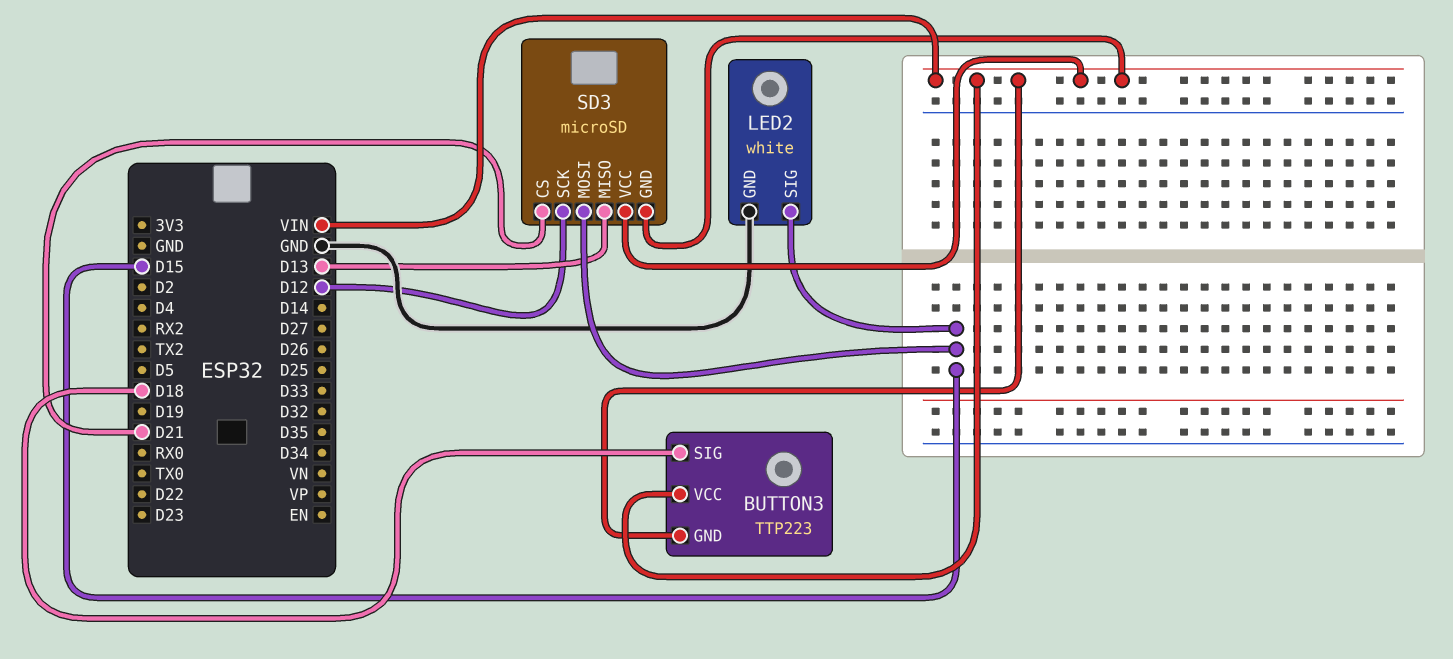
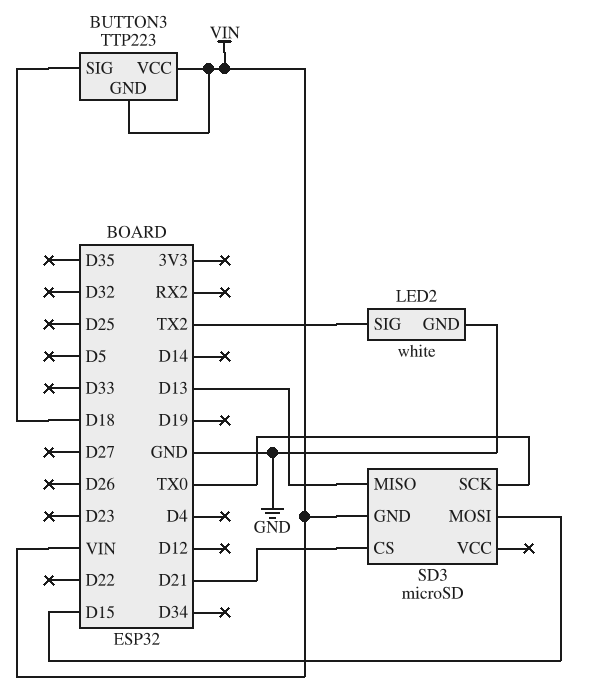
LED2 pin SIG: D15 -> TX2
SD3 pin SCK: D12 -> TX0
SD3 pin VCC: VIN -> none

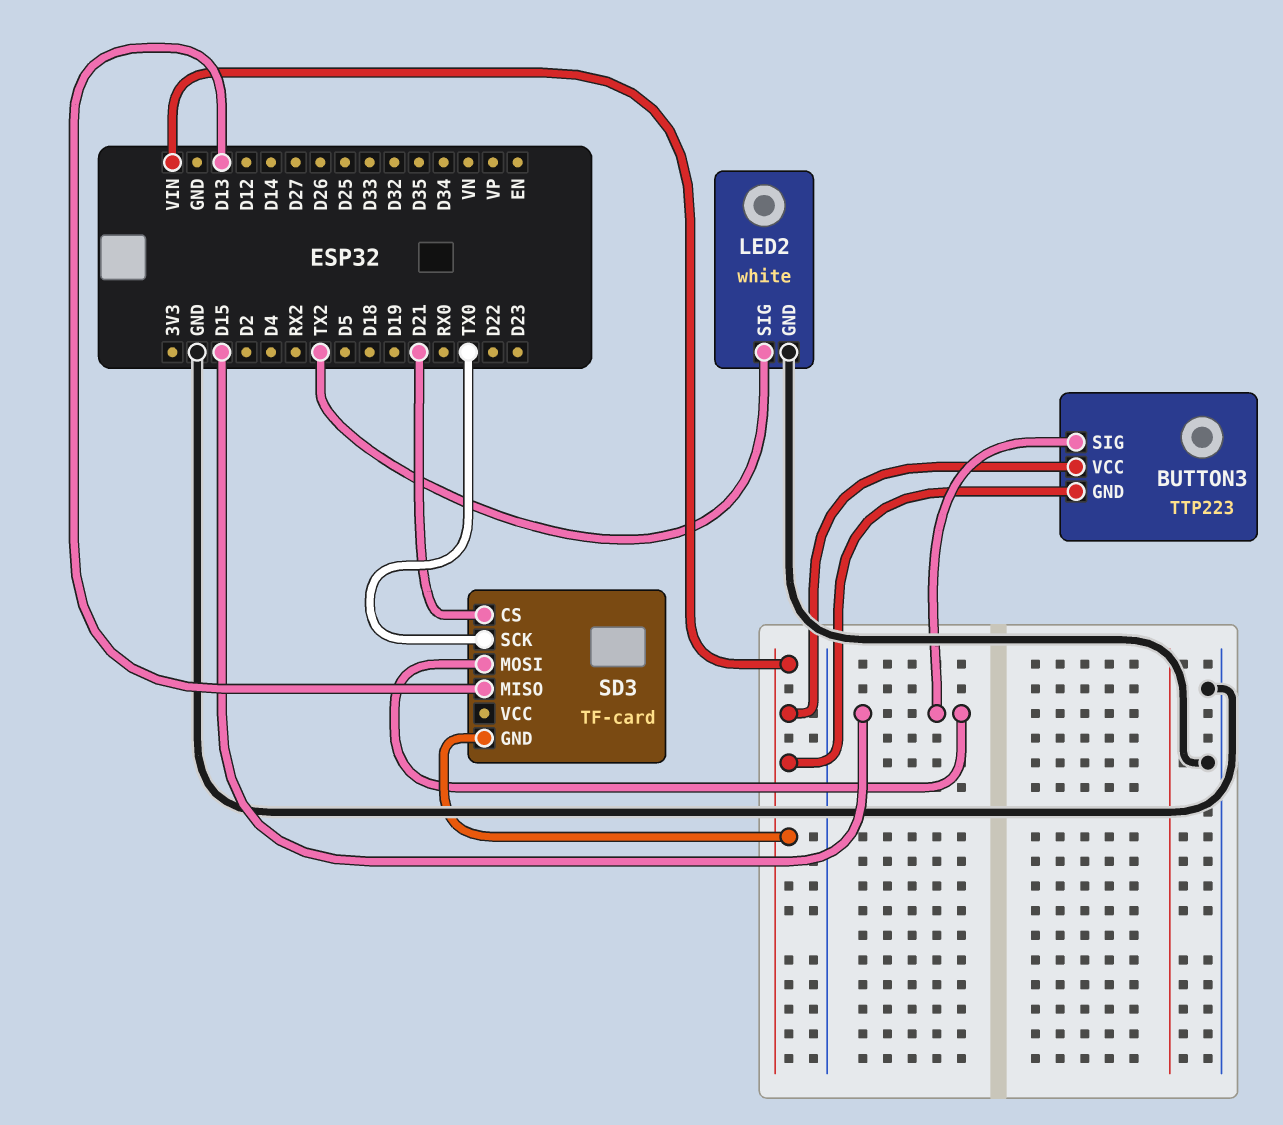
BUTTON3 pin SIG: D18 -> D15
SD3: microSD -> TF-card

